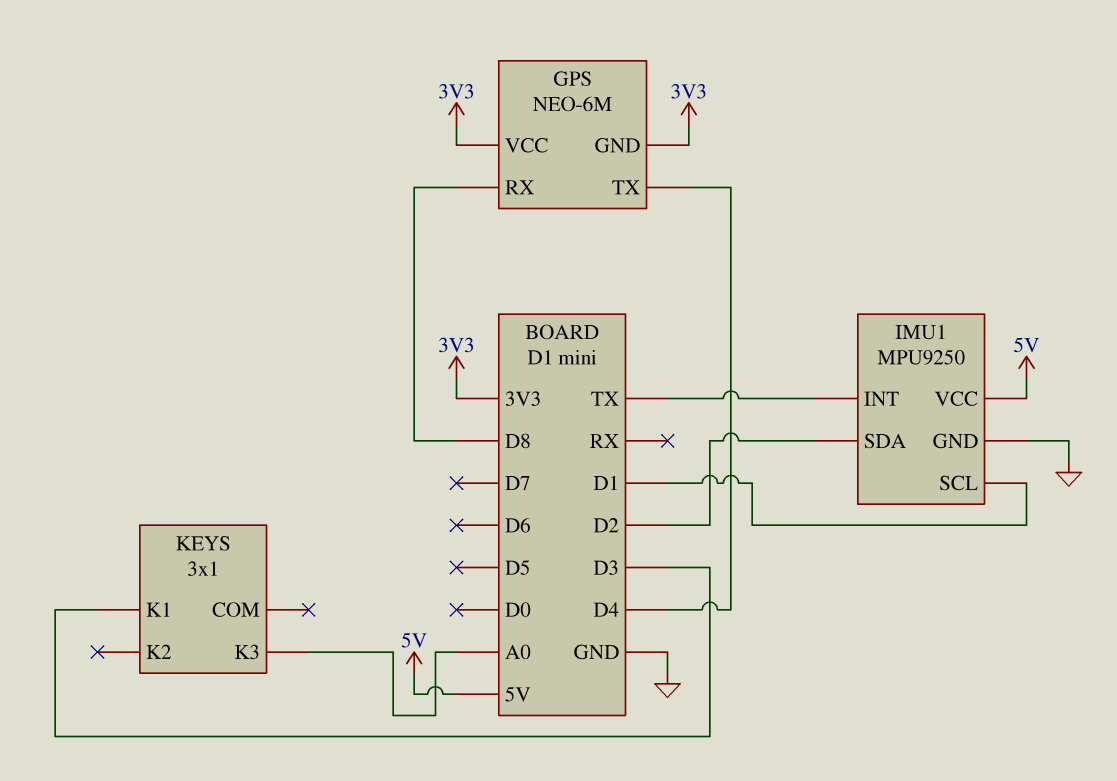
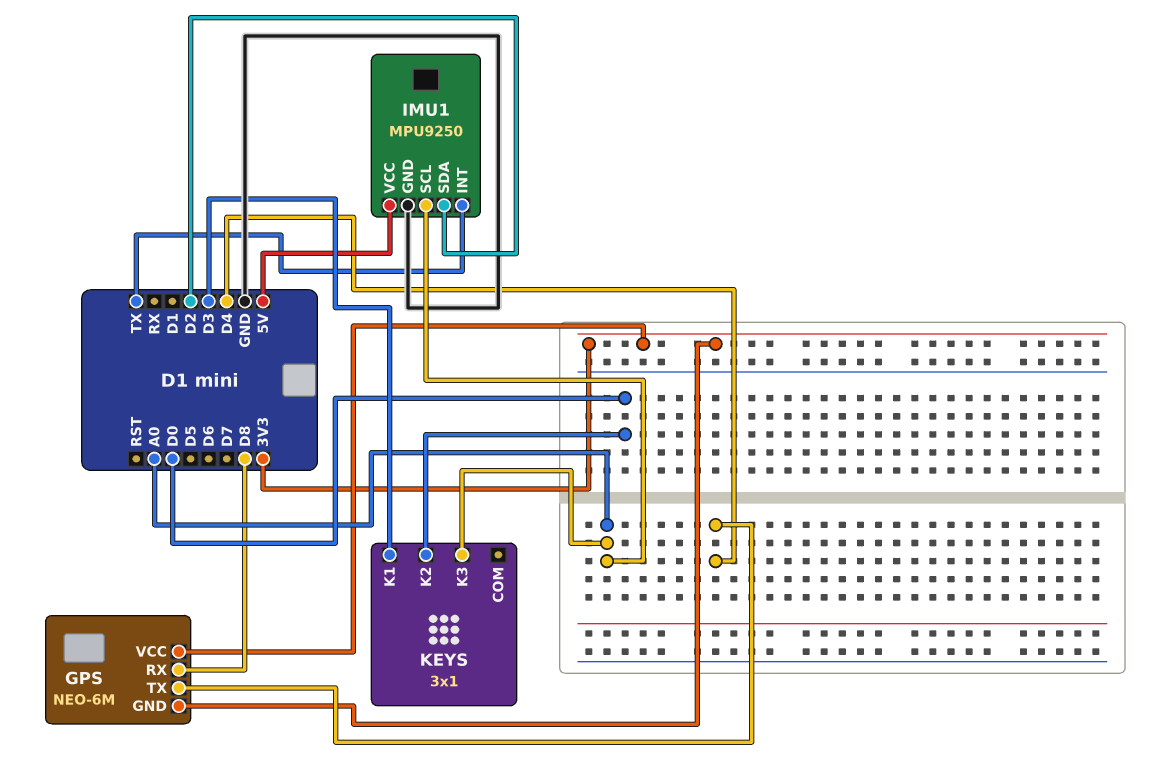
IMU1 pin SCL: D1 -> A0
KEYS pin K2: none -> D0

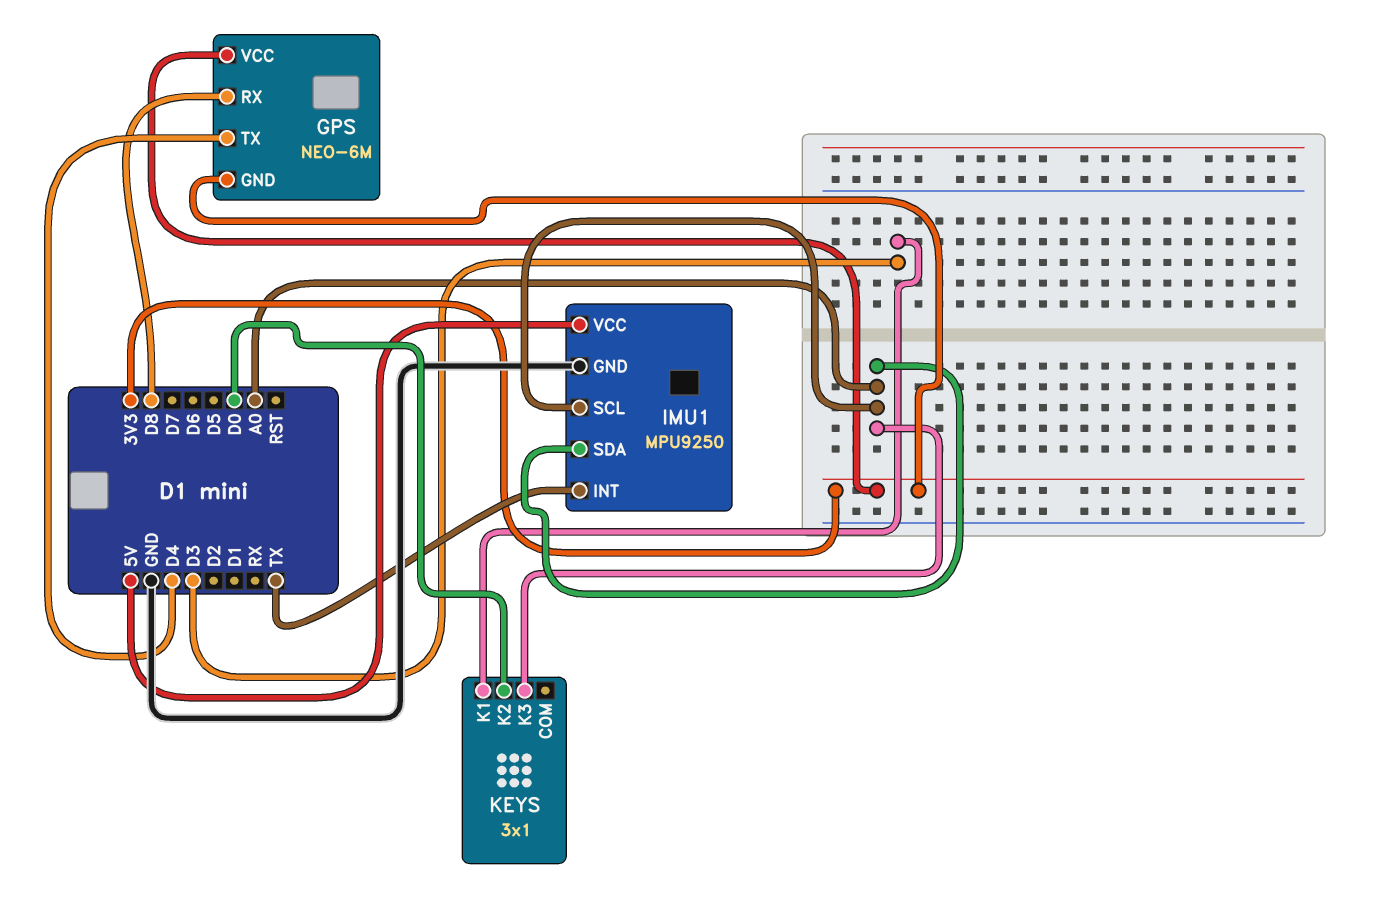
IMU1 pin SDA: D2 -> A0

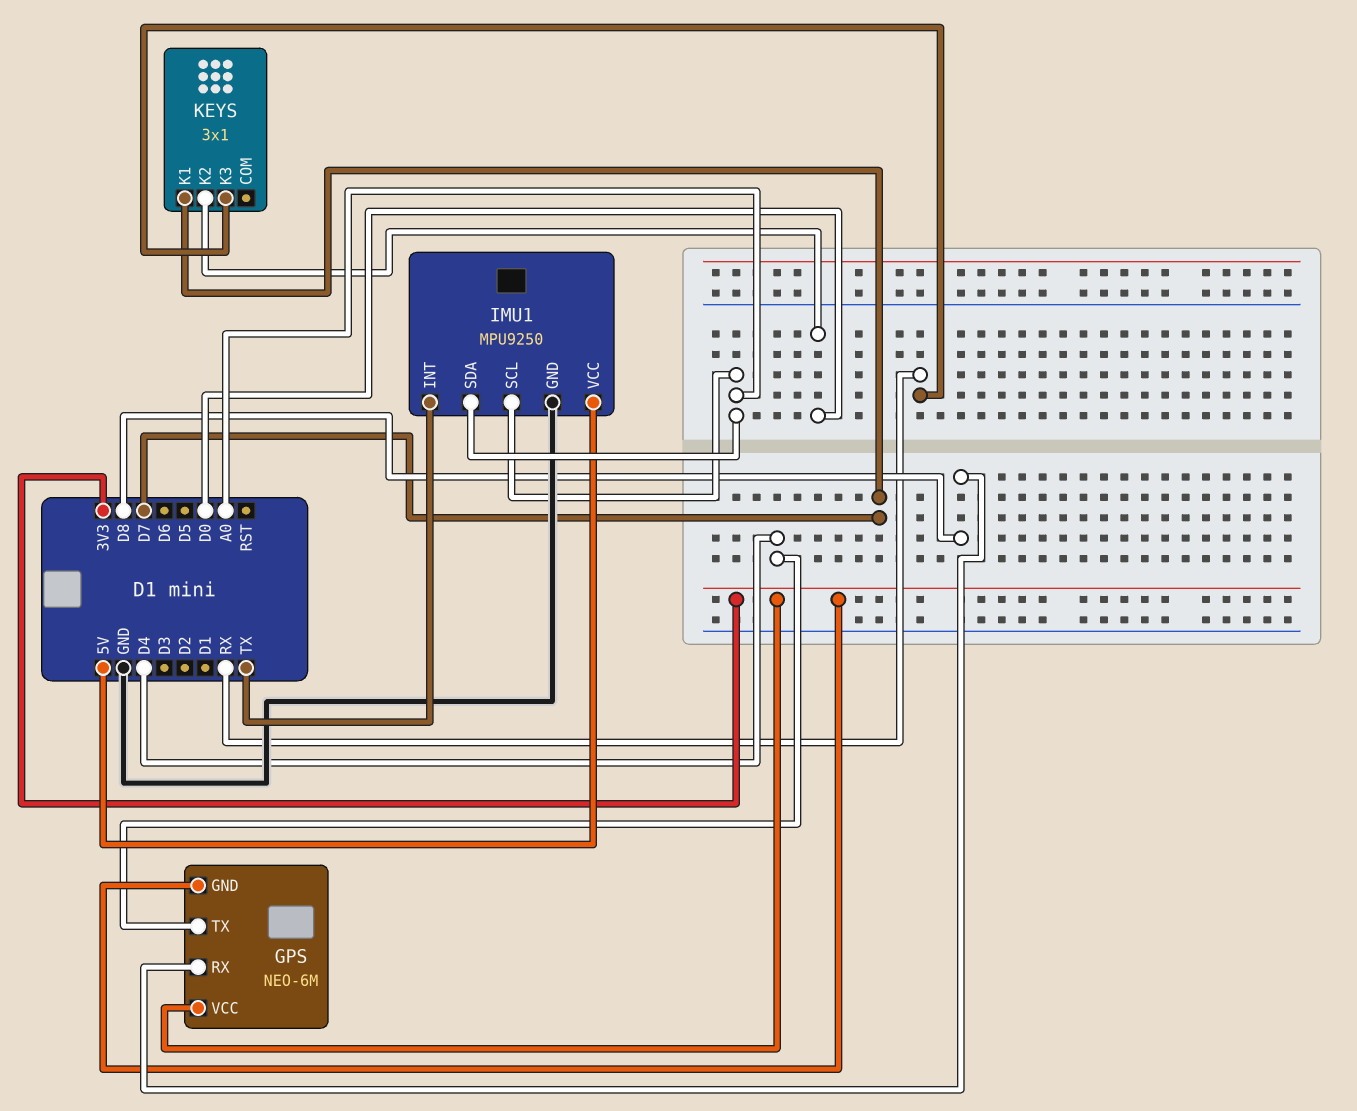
KEYS pin K1: D3 -> D7
KEYS pin K3: A0 -> RX

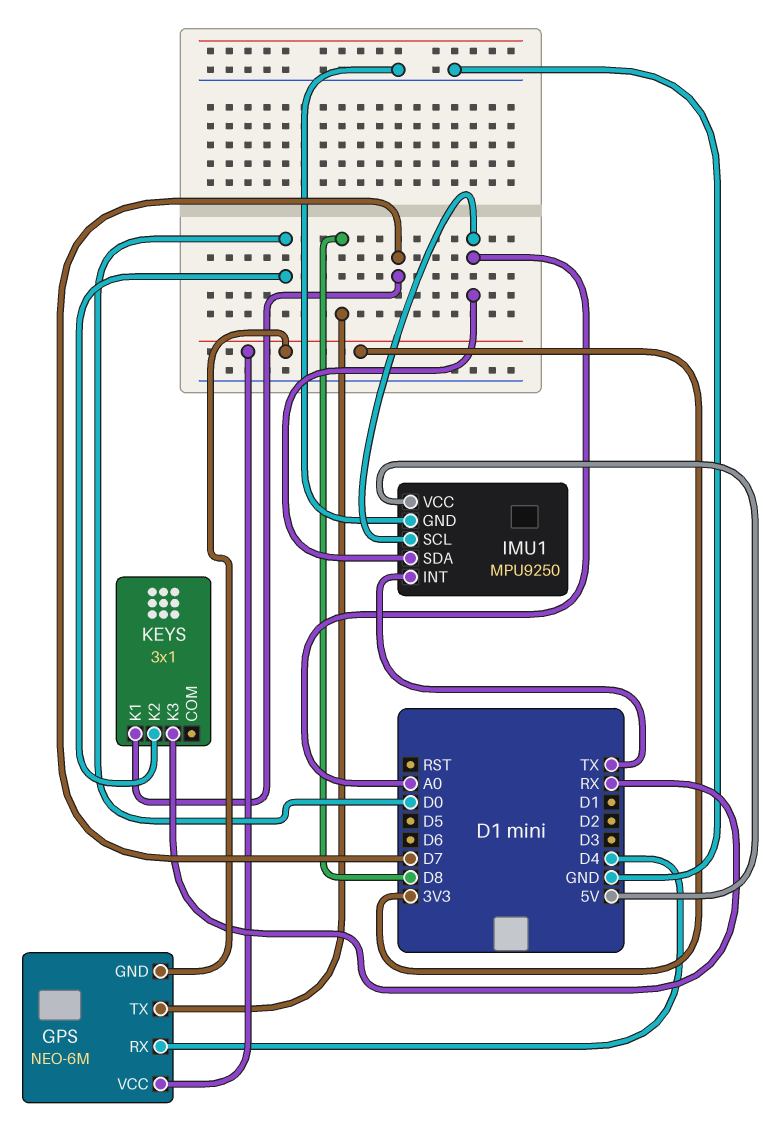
GPS pin RX: D8 -> D4
GPS pin TX: D4 -> D8

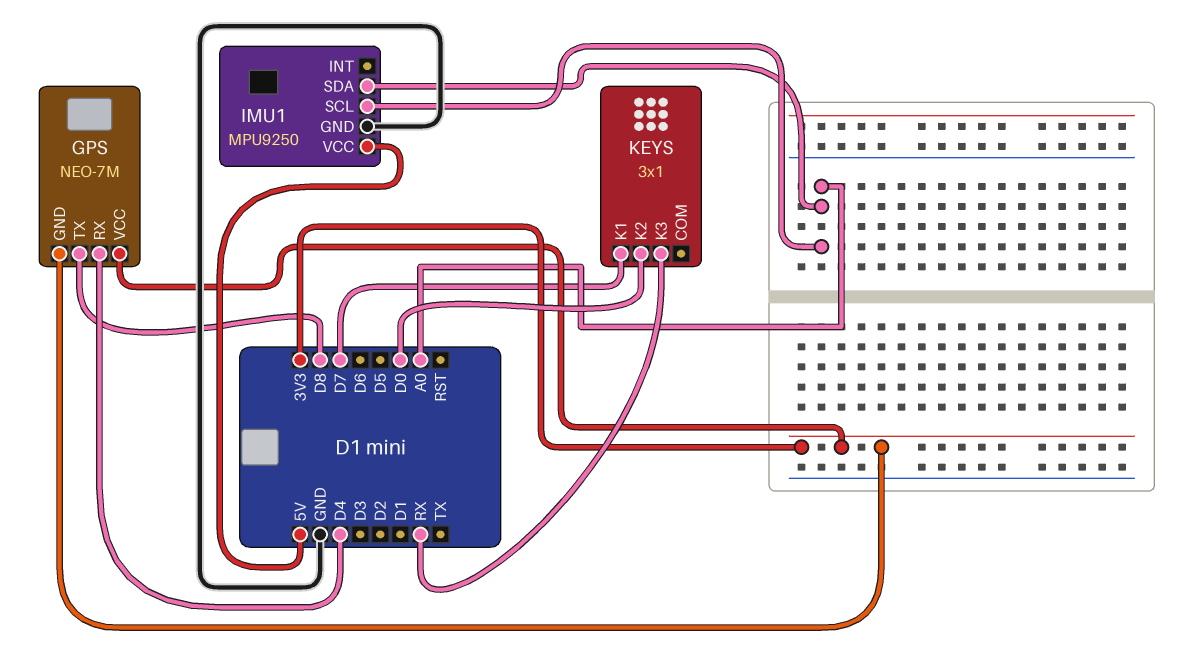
GPS: NEO-6M -> NEO-7M
IMU1 pin INT: TX -> none

